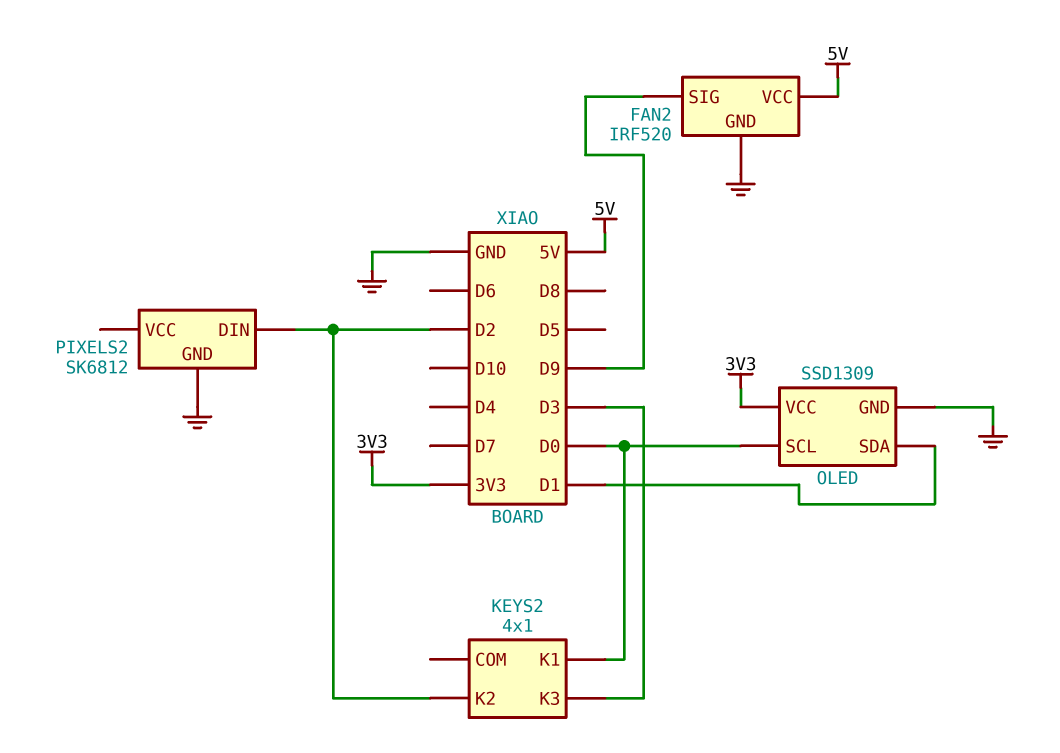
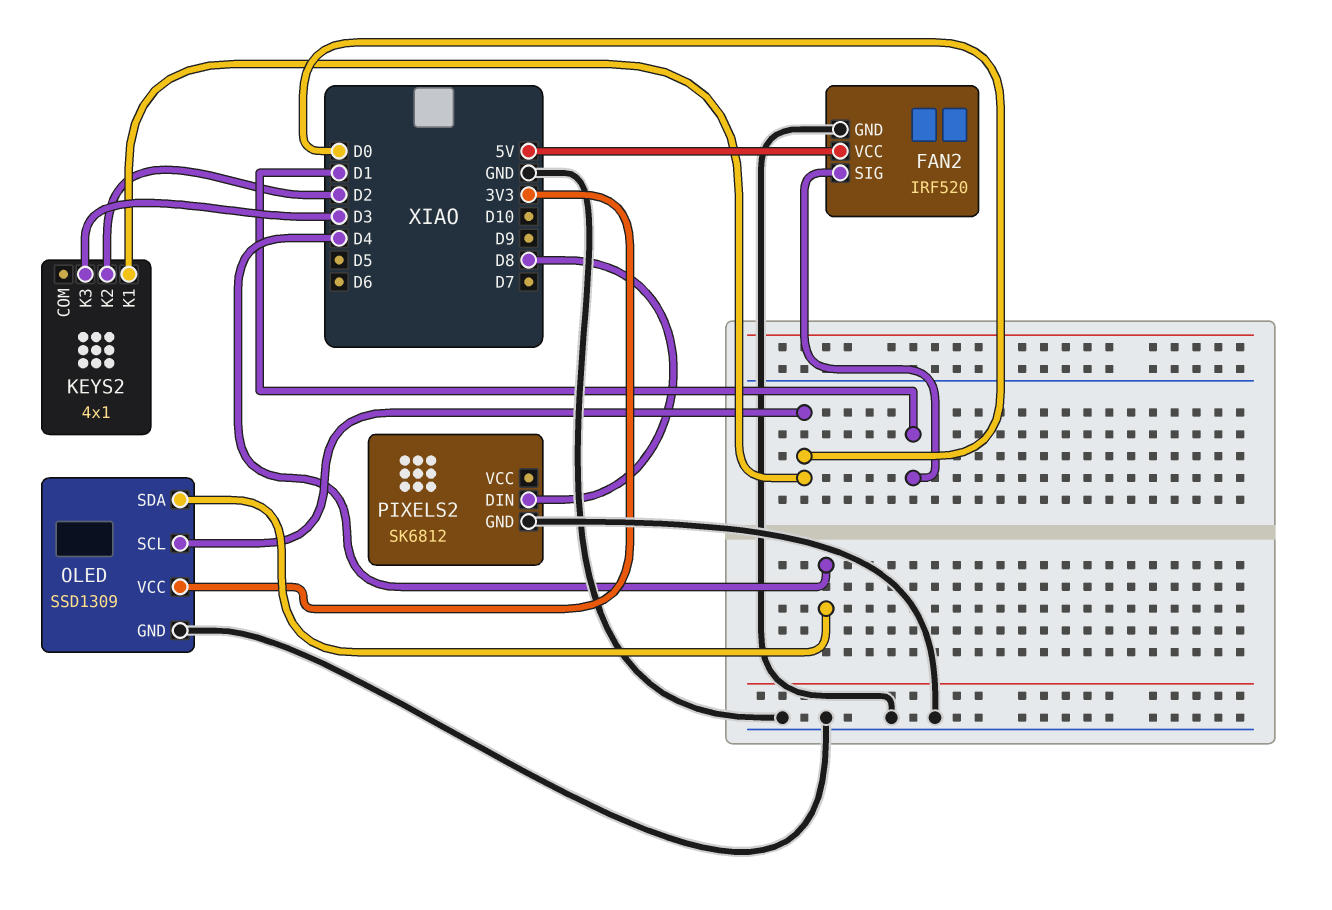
FAN2 pin SIG: D9 -> D1
OLED pin SDA: D1 -> D4
PIXELS2 pin DIN: D2 -> D8

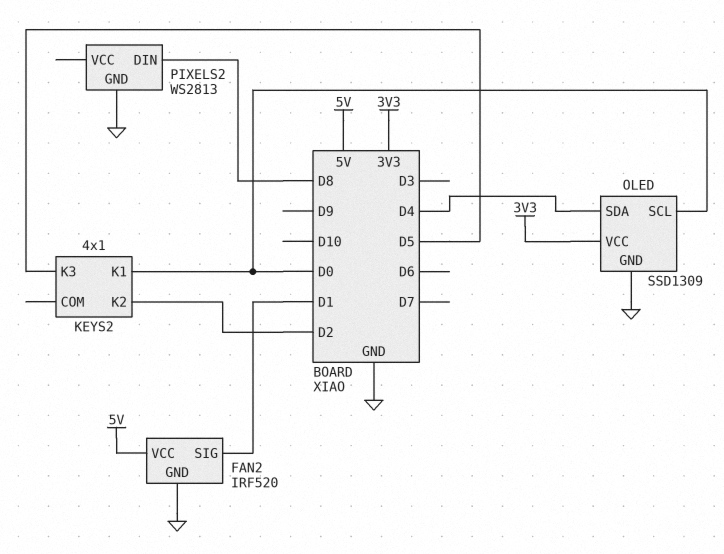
KEYS2 pin K3: D3 -> D5
PIXELS2: SK6812 -> WS2813

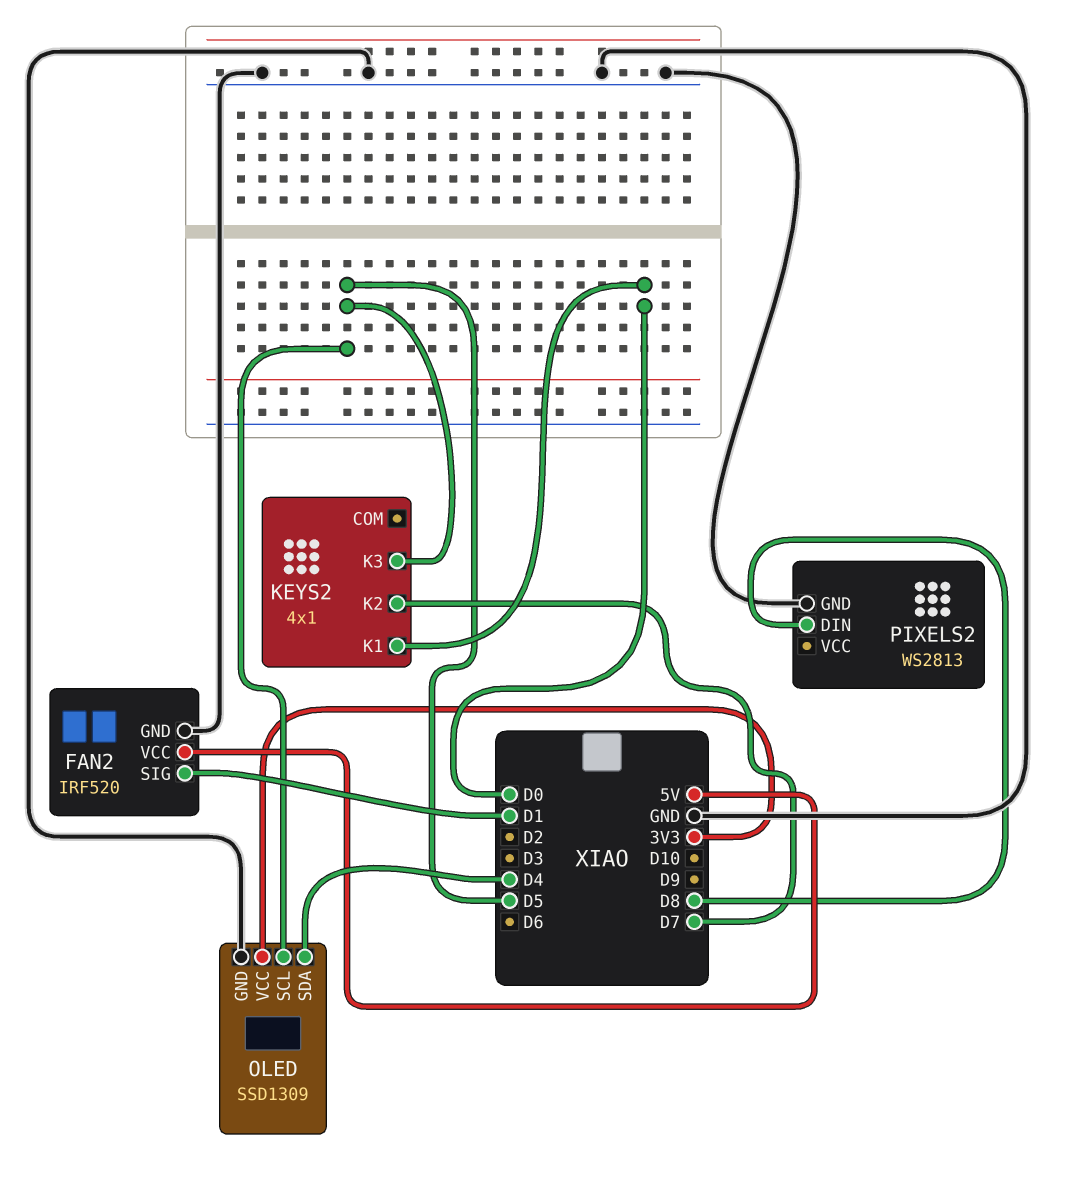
KEYS2 pin K2: D2 -> D7
OLED pin SCL: D0 -> D5

